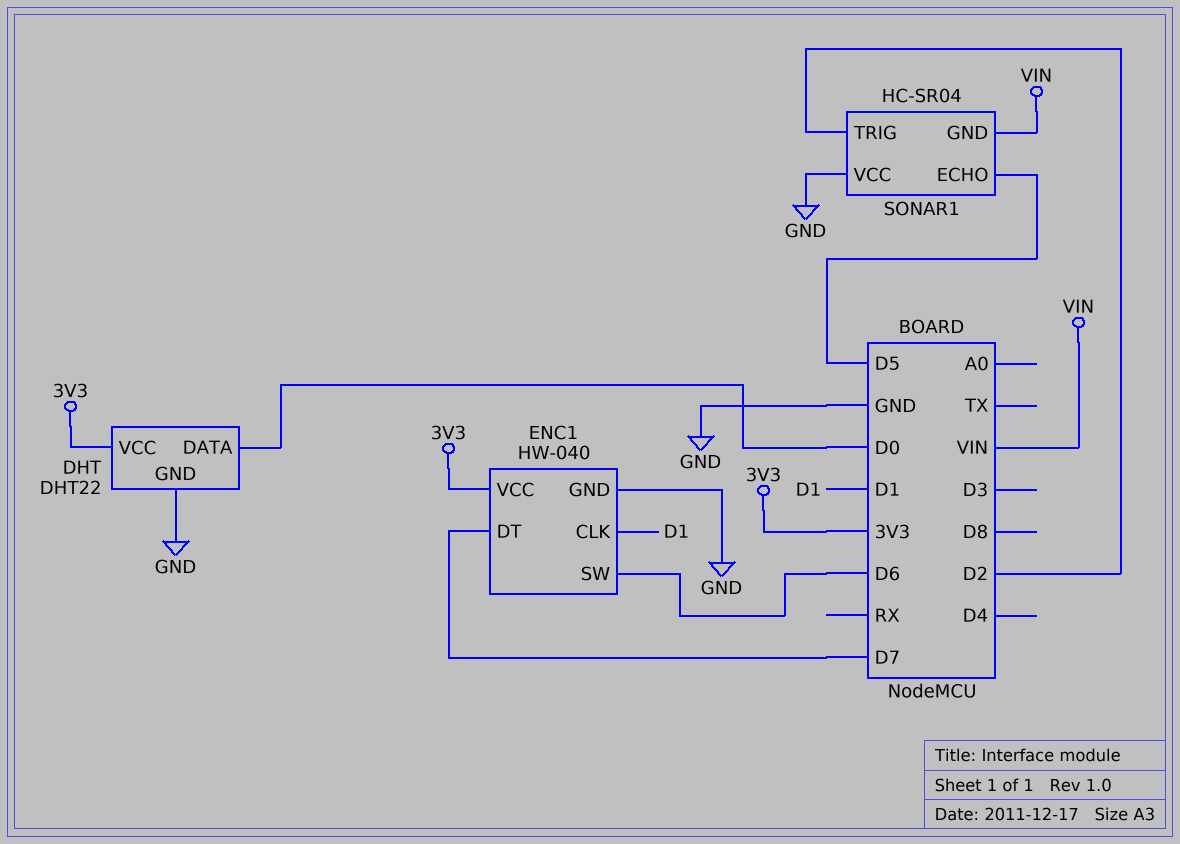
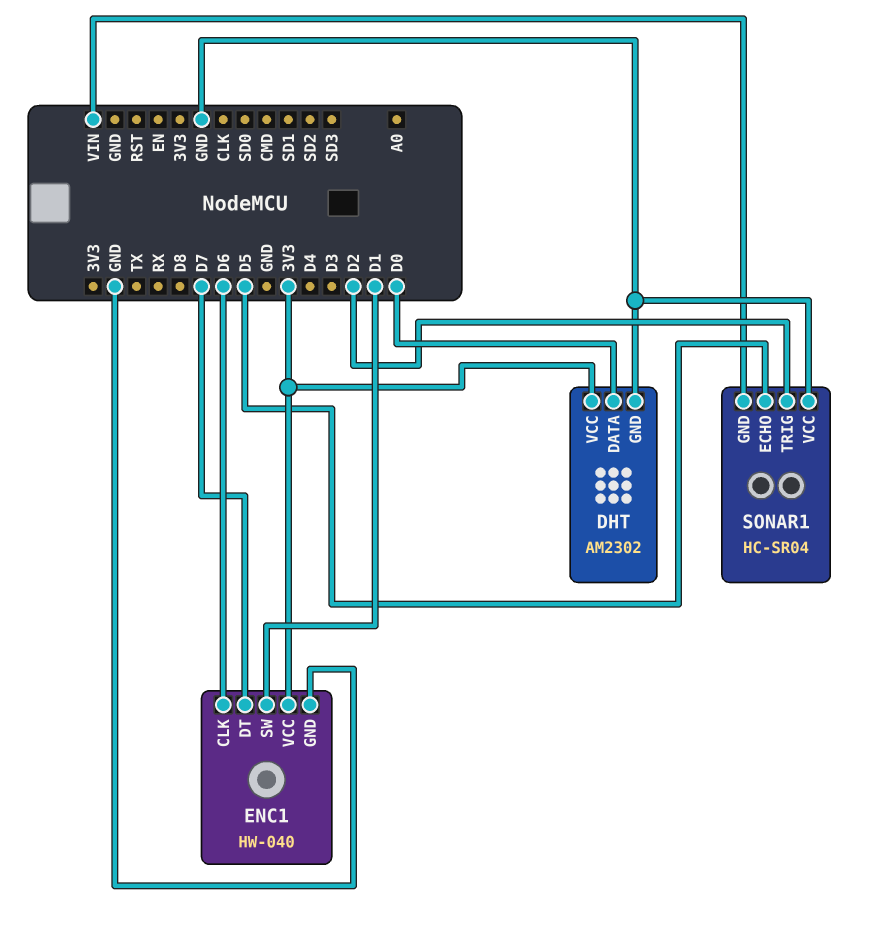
DHT: DHT22 -> AM2302
ENC1 pin CLK: D1 -> D6
ENC1 pin SW: D6 -> D1

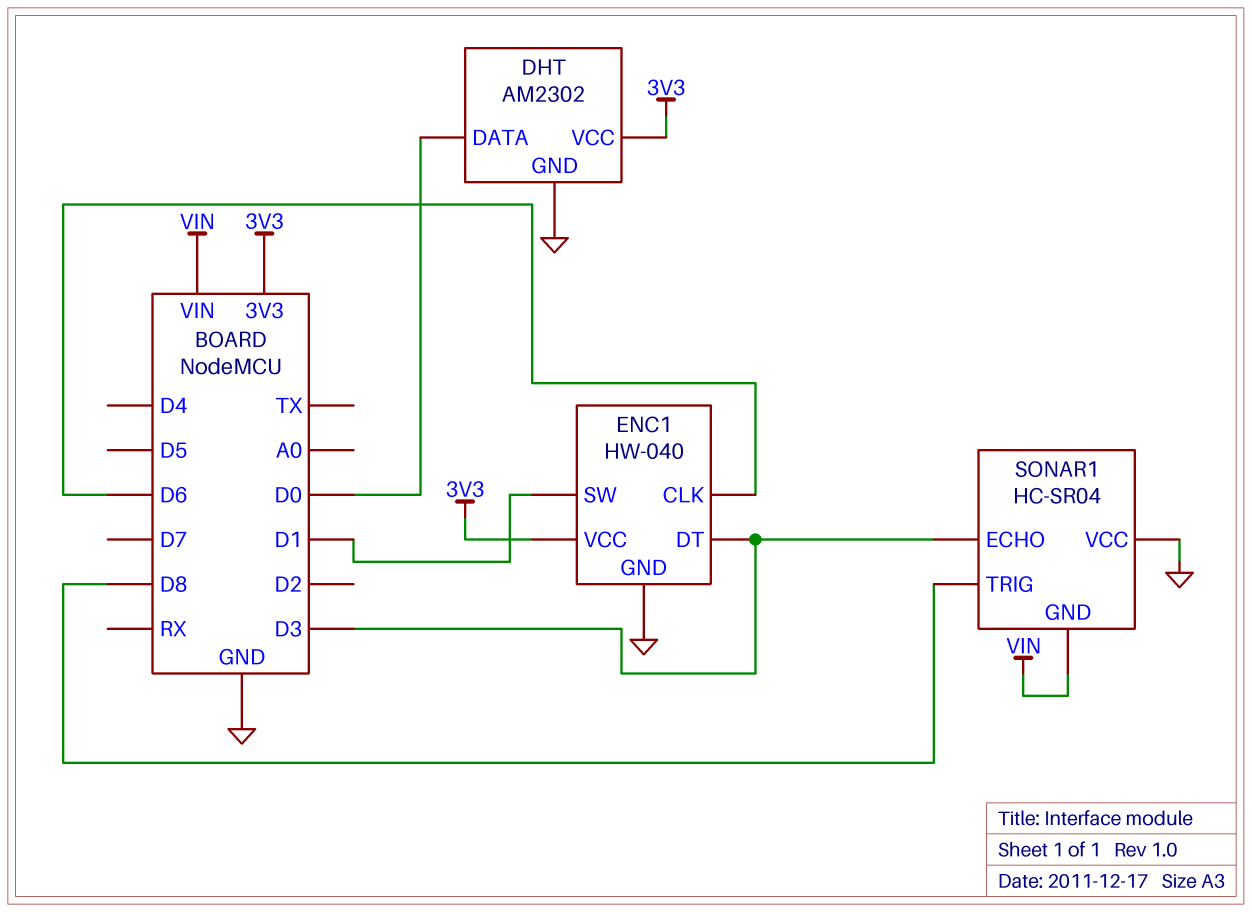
ENC1 pin DT: D7 -> D3
SONAR1 pin ECHO: D5 -> D3
SONAR1 pin TRIG: D2 -> D8

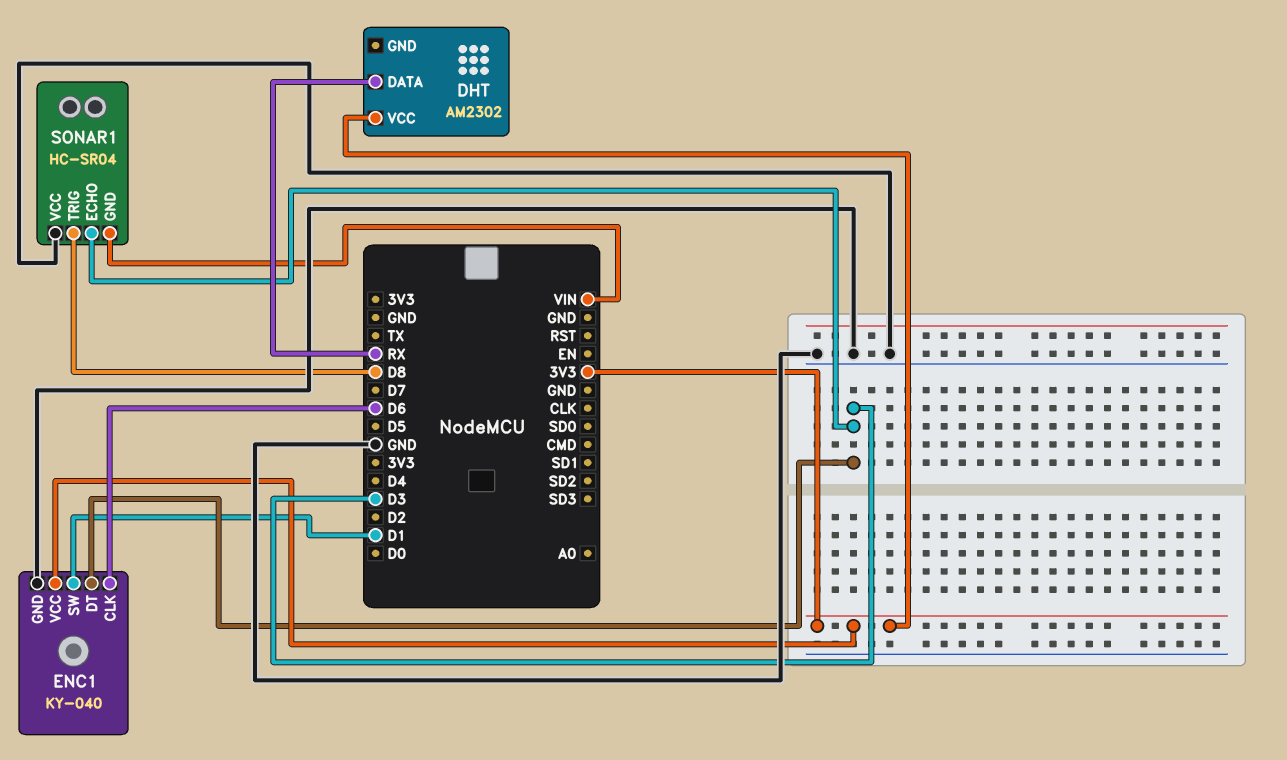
DHT pin DATA: D0 -> RX
DHT pin GND: GND -> none
ENC1: HW-040 -> KY-040

